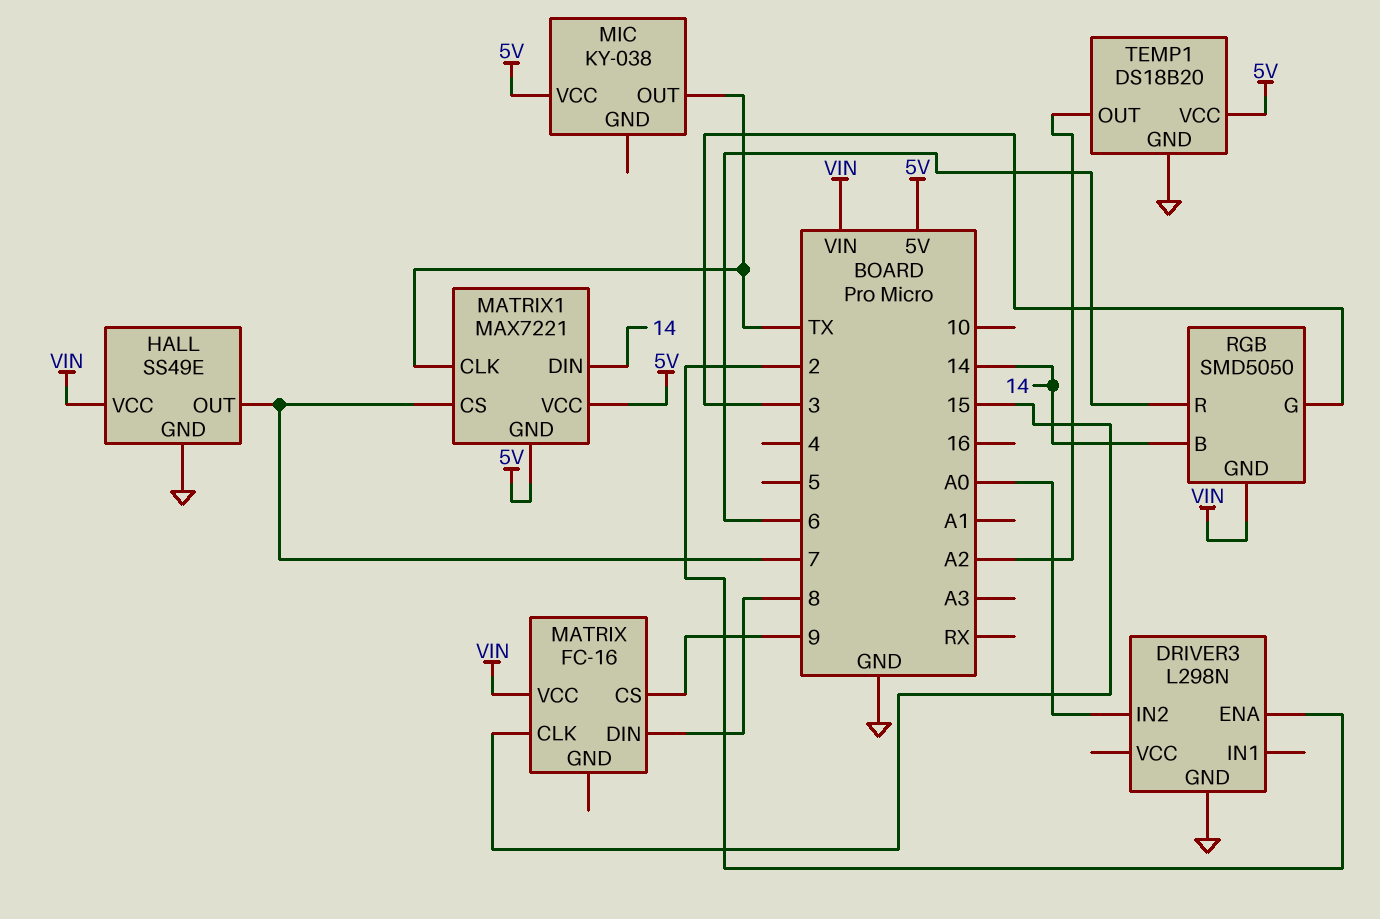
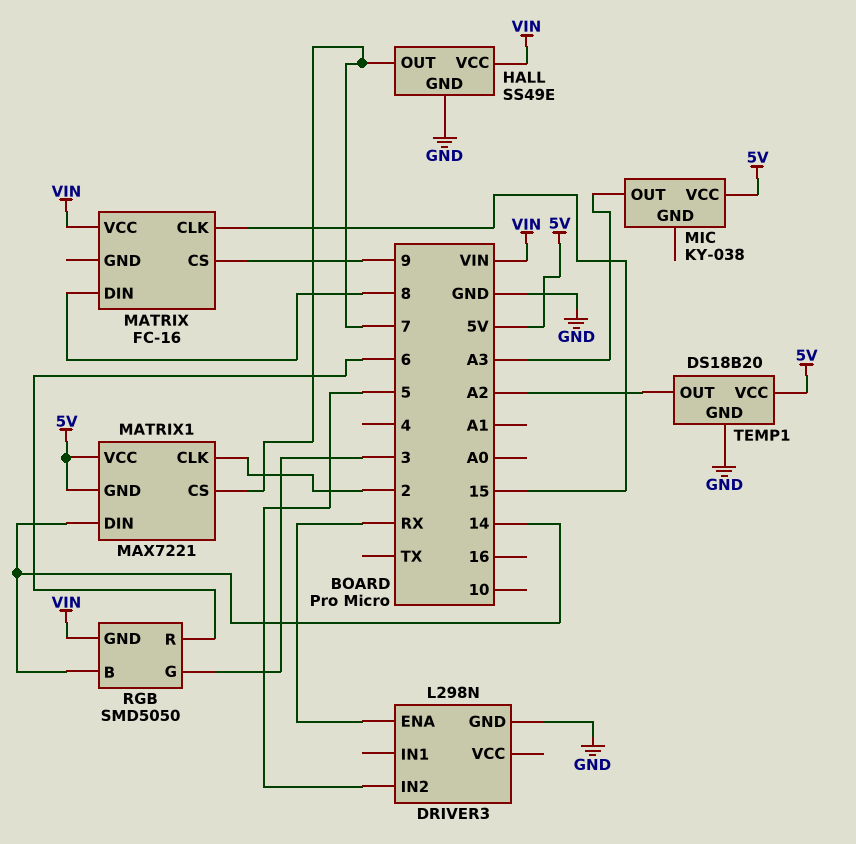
DRIVER3 pin ENA: 2 -> RX
DRIVER3 pin IN2: A0 -> 5
MATRIX1 pin CLK: TX -> 2
MIC pin OUT: TX -> A3

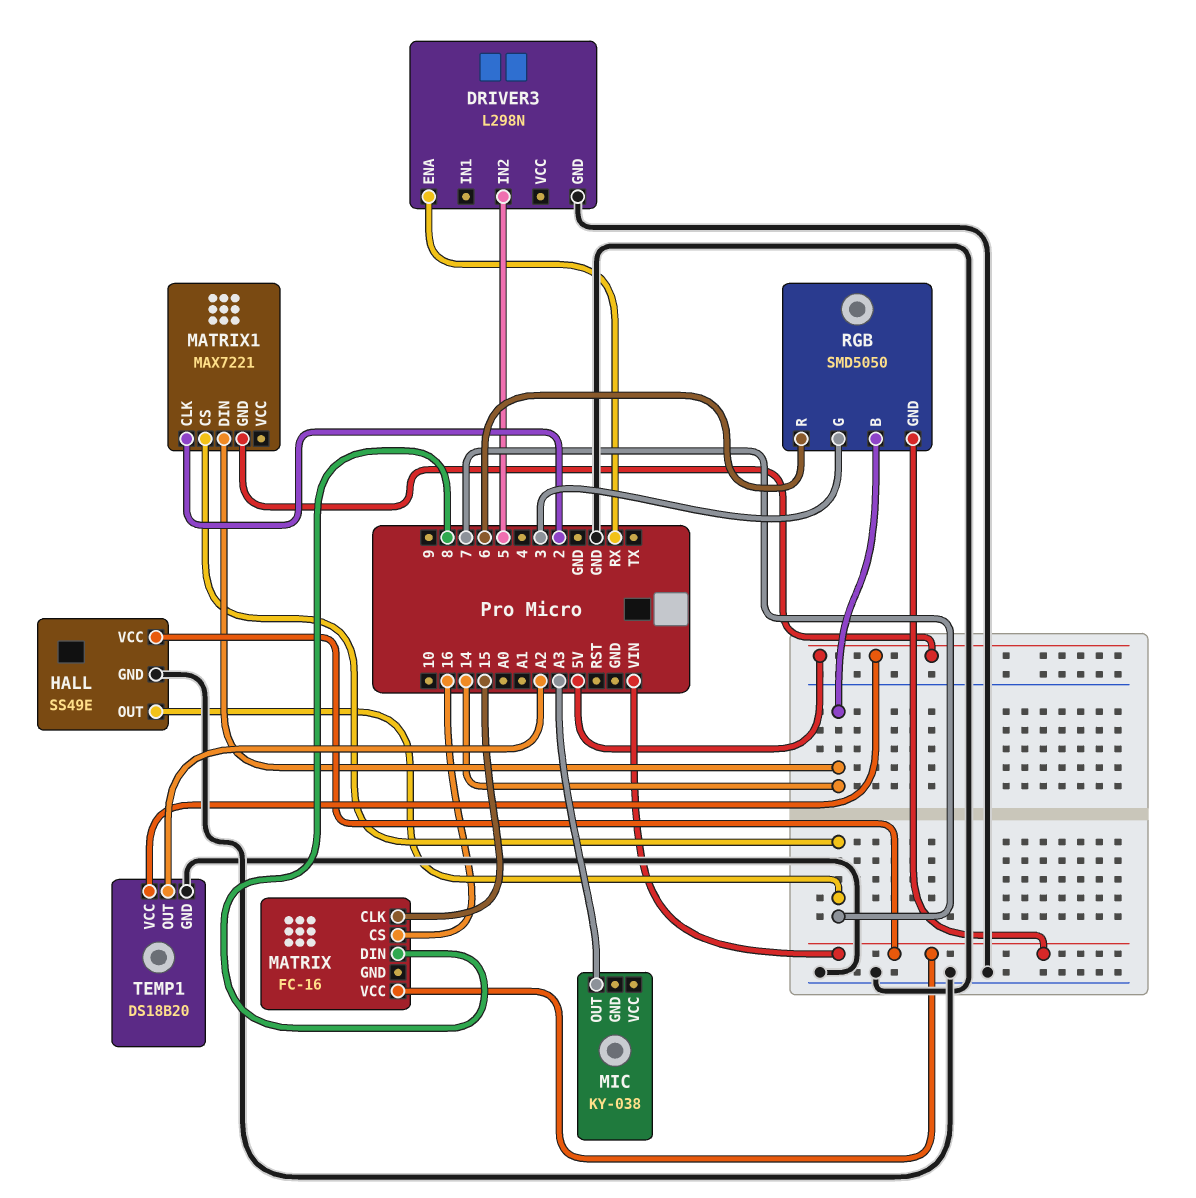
MATRIX pin CS: 9 -> 16
MATRIX1 pin VCC: 5V -> none
MIC pin VCC: 5V -> none

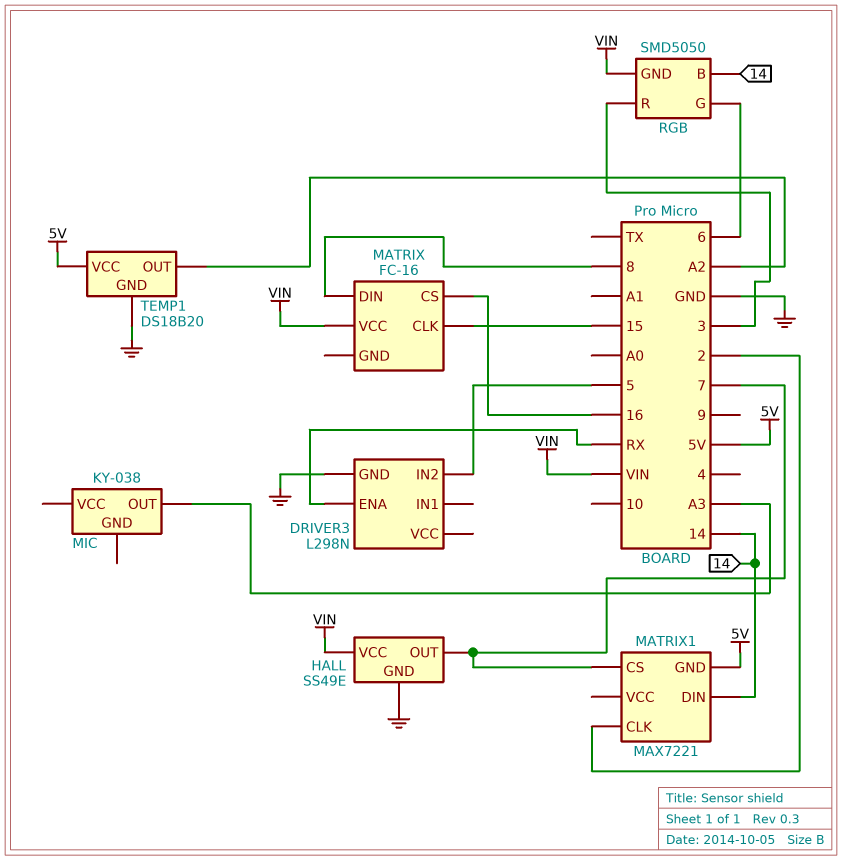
RGB pin G: 3 -> 6
RGB pin R: 6 -> 3

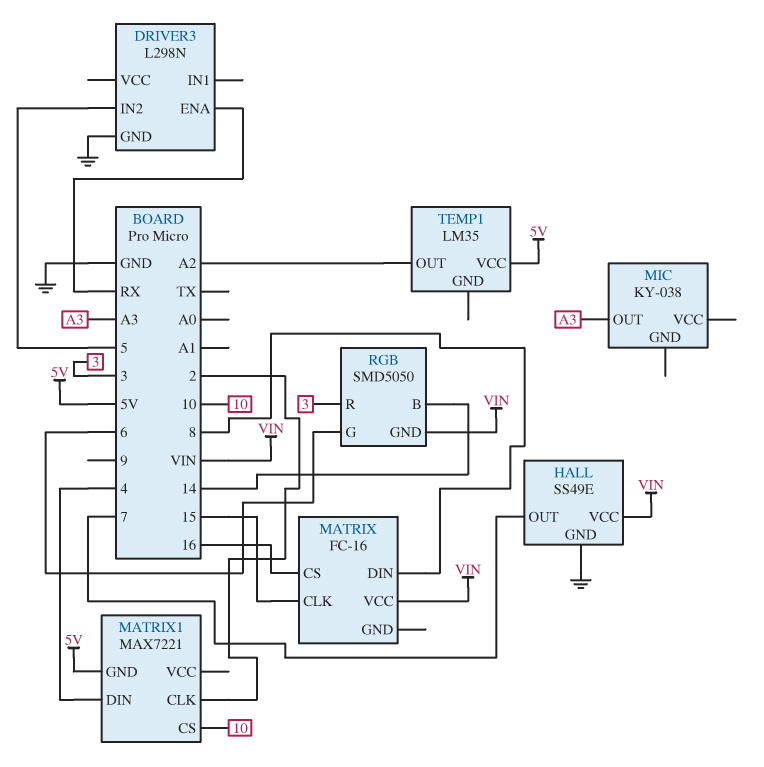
MATRIX1 pin CS: 7 -> 10
MATRIX1 pin DIN: 14 -> 4
TEMP1: DS18B20 -> LM35
TEMP1 pin GND: GND -> none

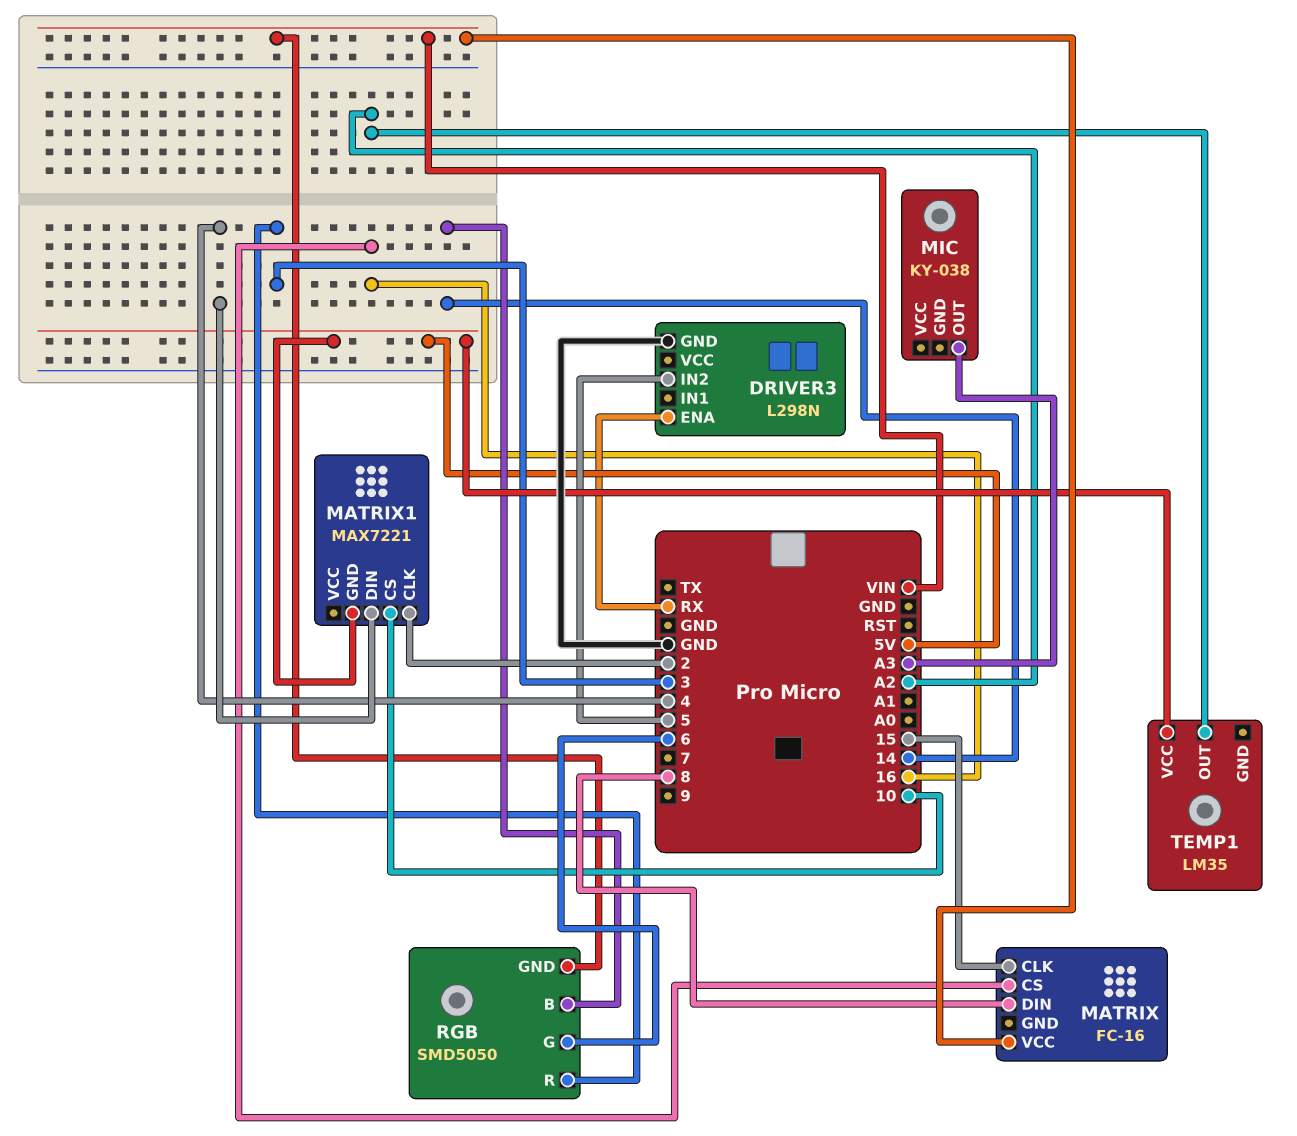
HALL: SS49E -> none
HALL pin GND: GND -> none
HALL pin OUT: 7 -> none
HALL pin VCC: VIN -> none

